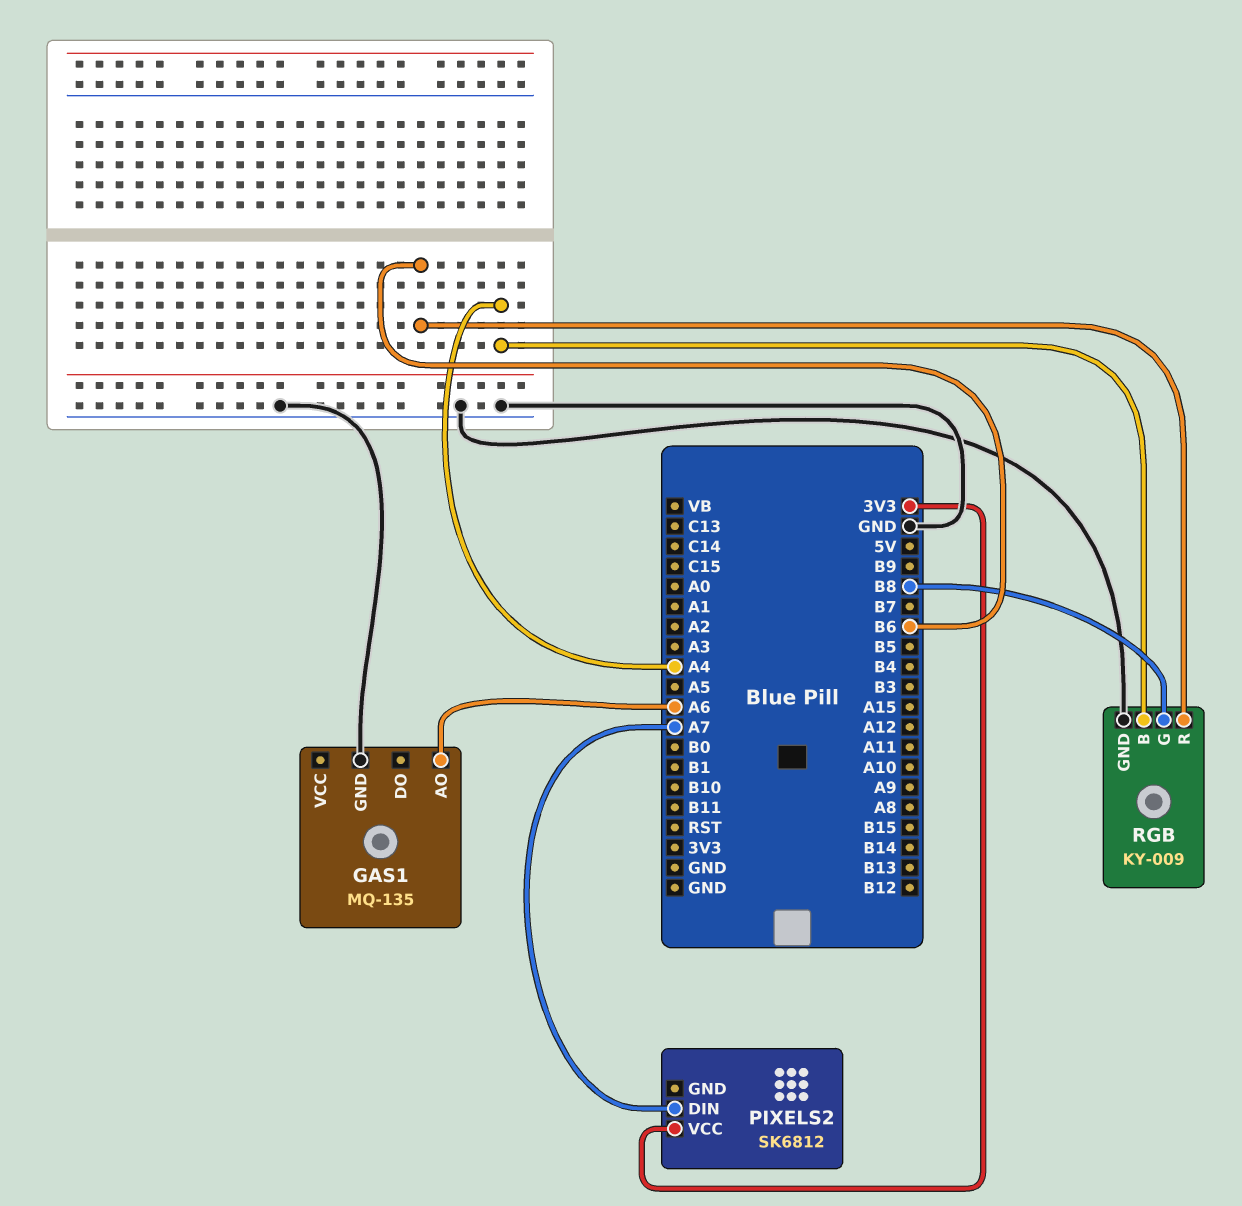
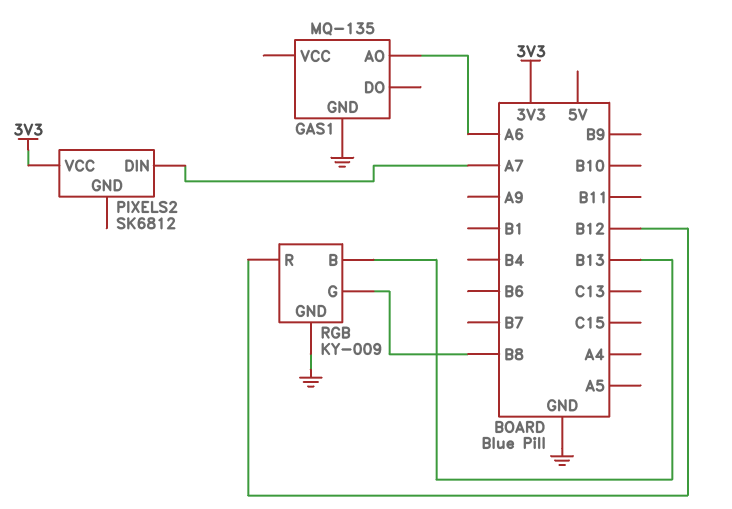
RGB pin B: A4 -> B13
RGB pin R: B6 -> B12

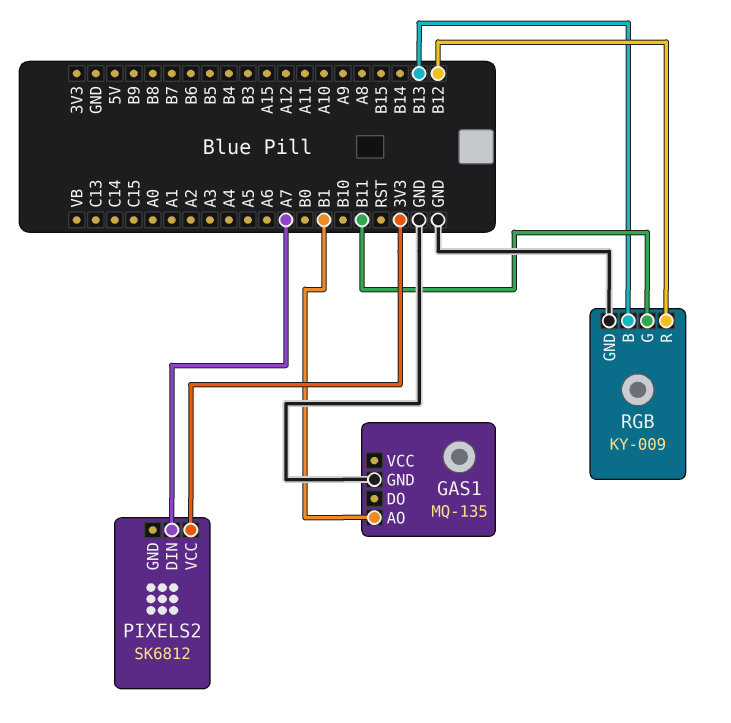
GAS1 pin AO: A6 -> B1
RGB pin G: B8 -> B11

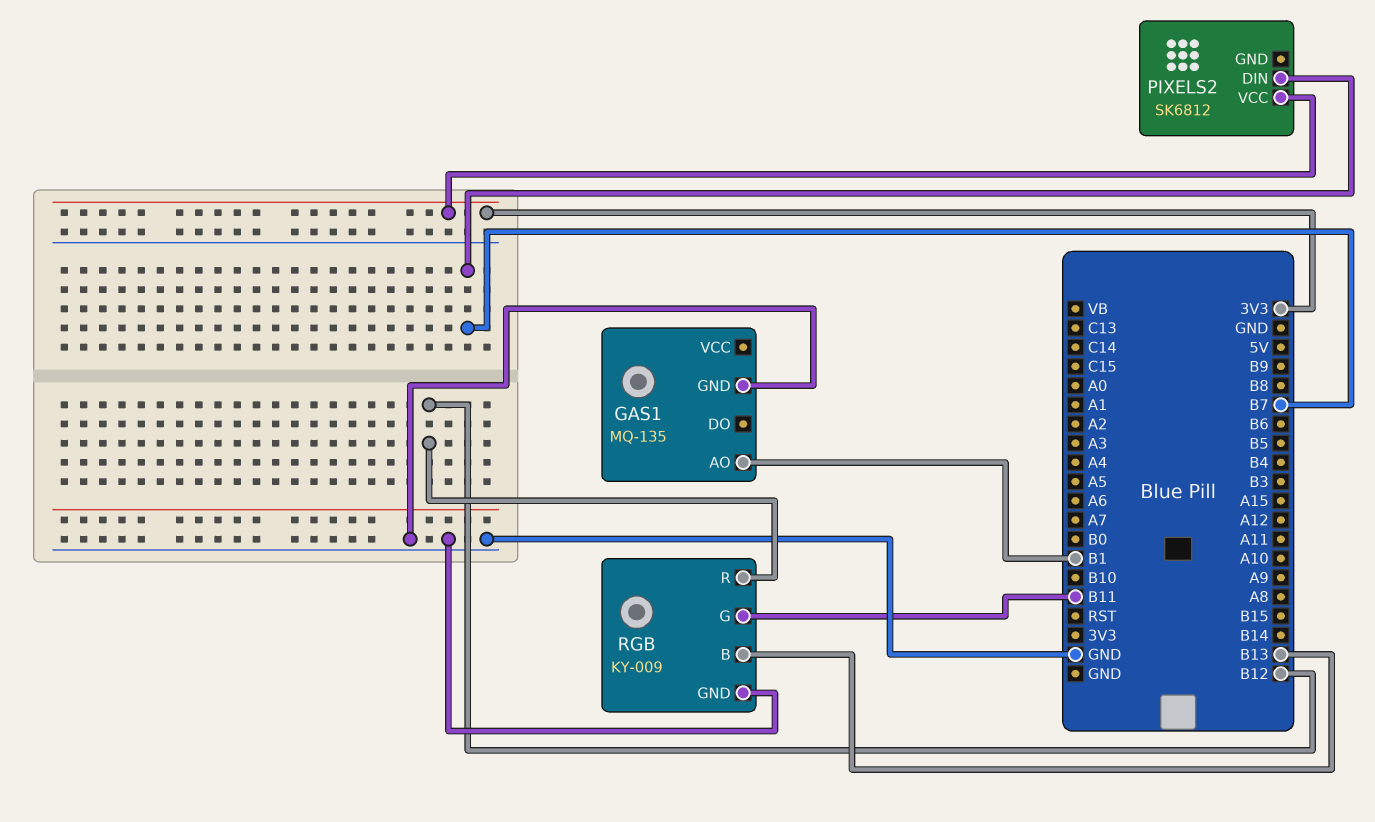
PIXELS2 pin DIN: A7 -> B7

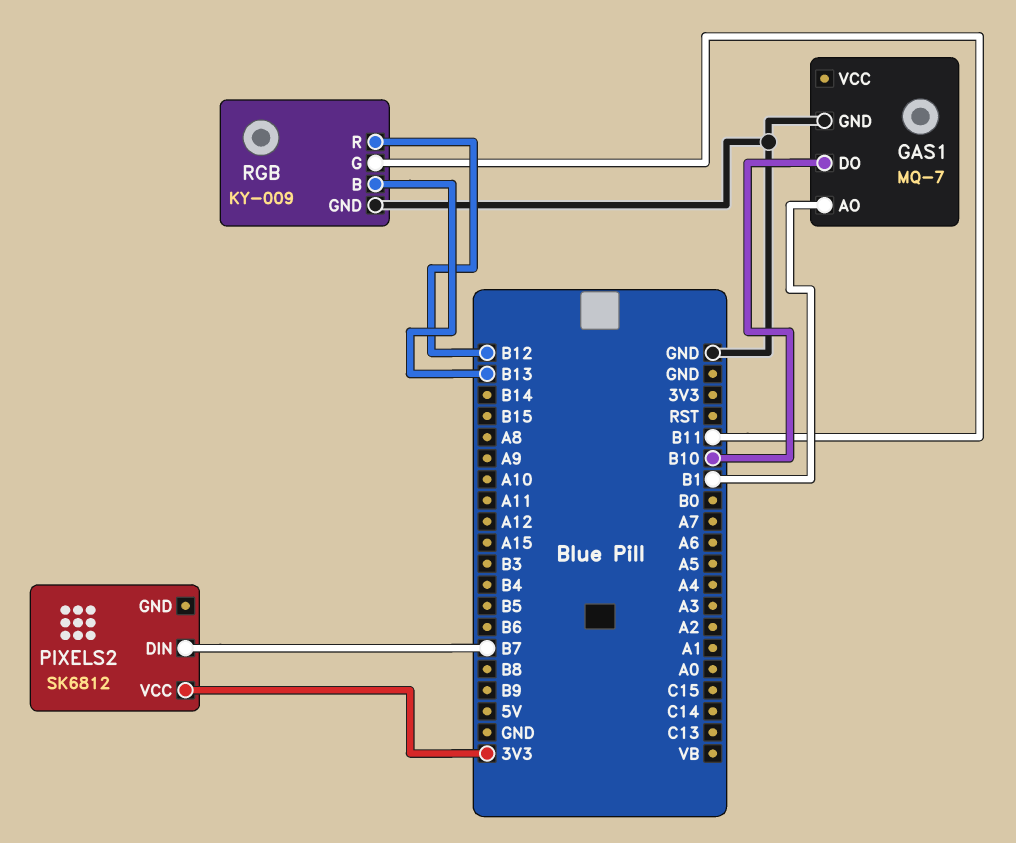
GAS1: MQ-135 -> MQ-7
GAS1 pin DO: none -> B10

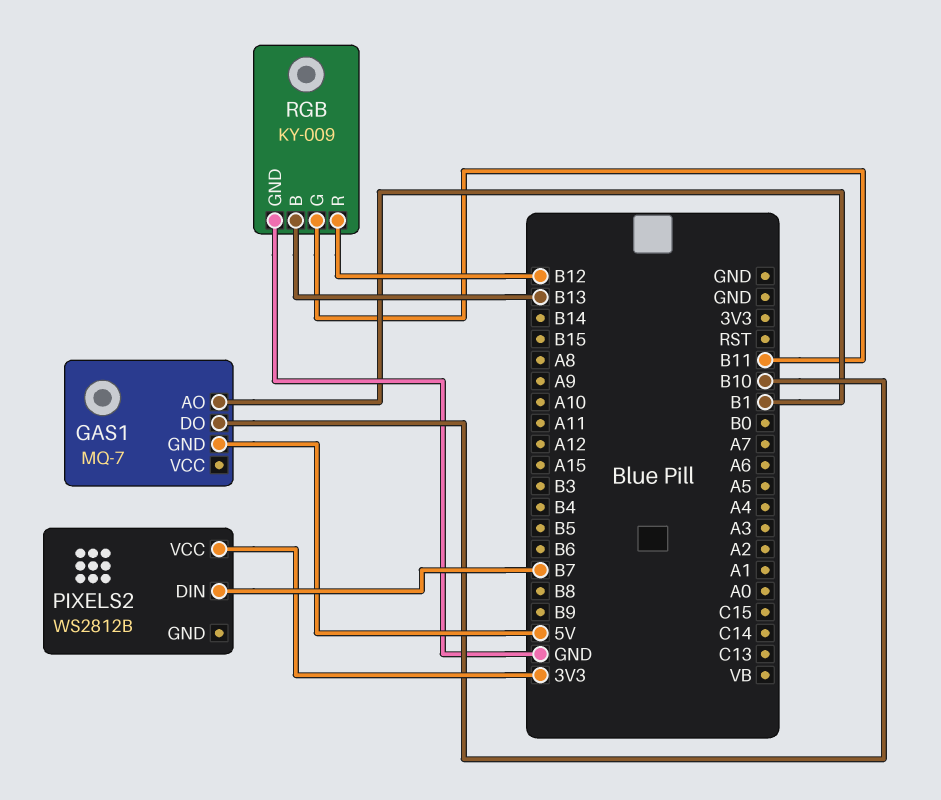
GAS1 pin GND: GND -> 5V
PIXELS2: SK6812 -> WS2812B

